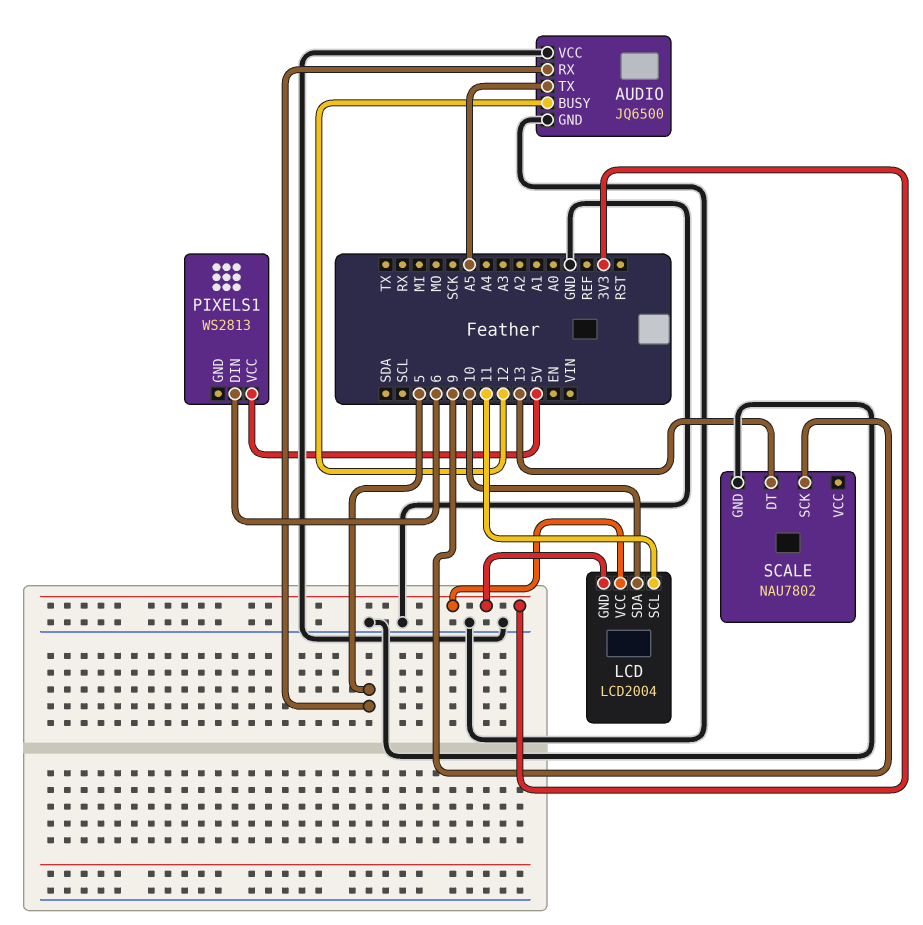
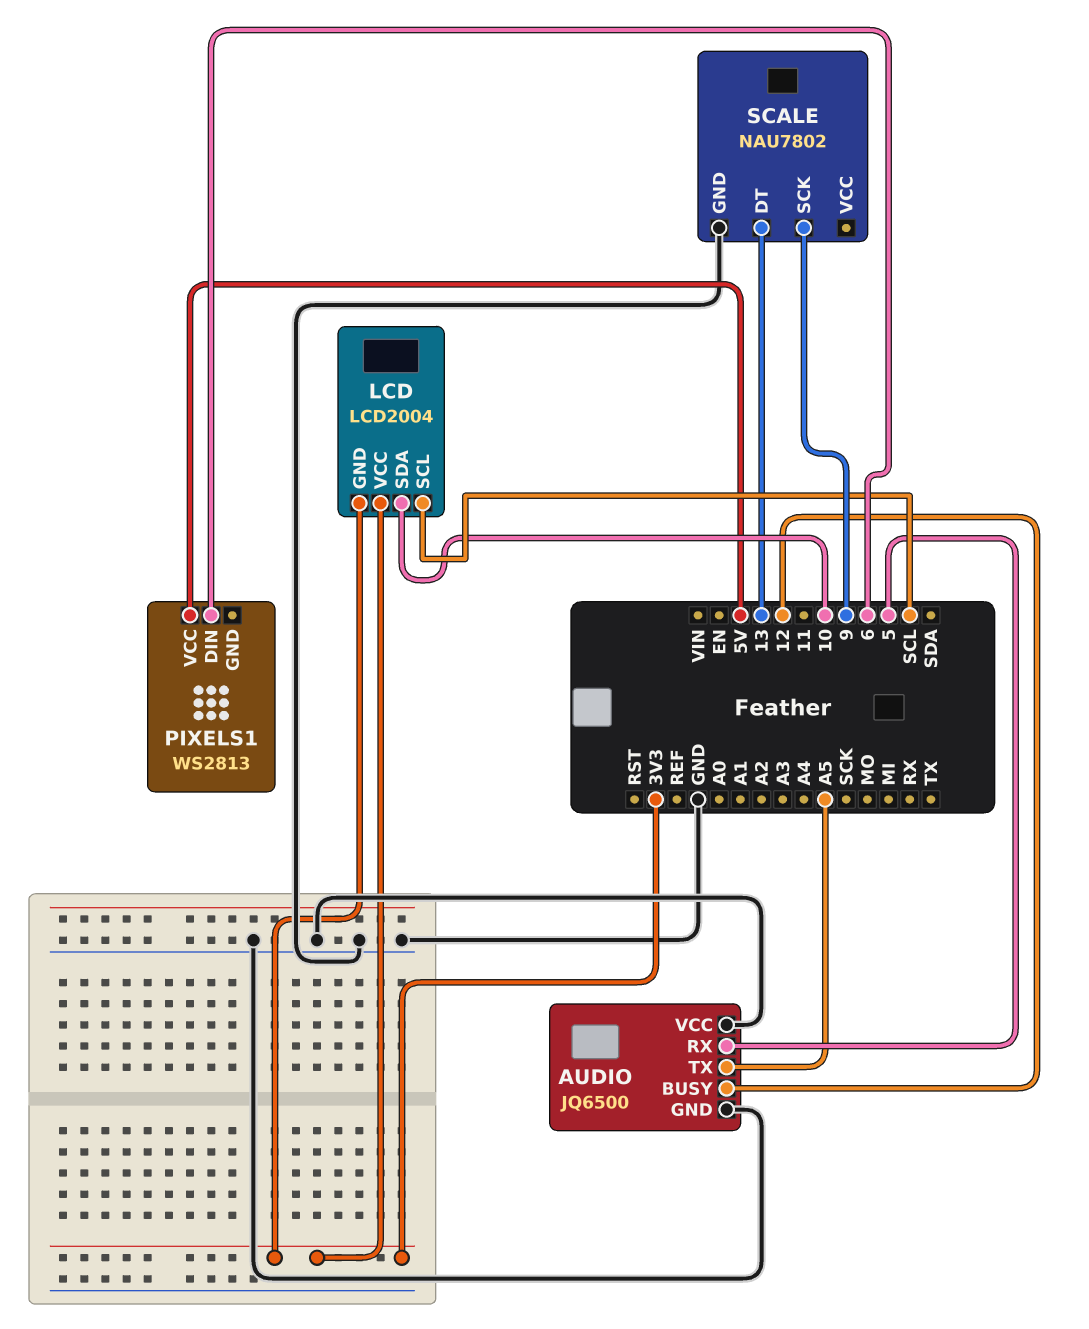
LCD pin SCL: 11 -> SCL

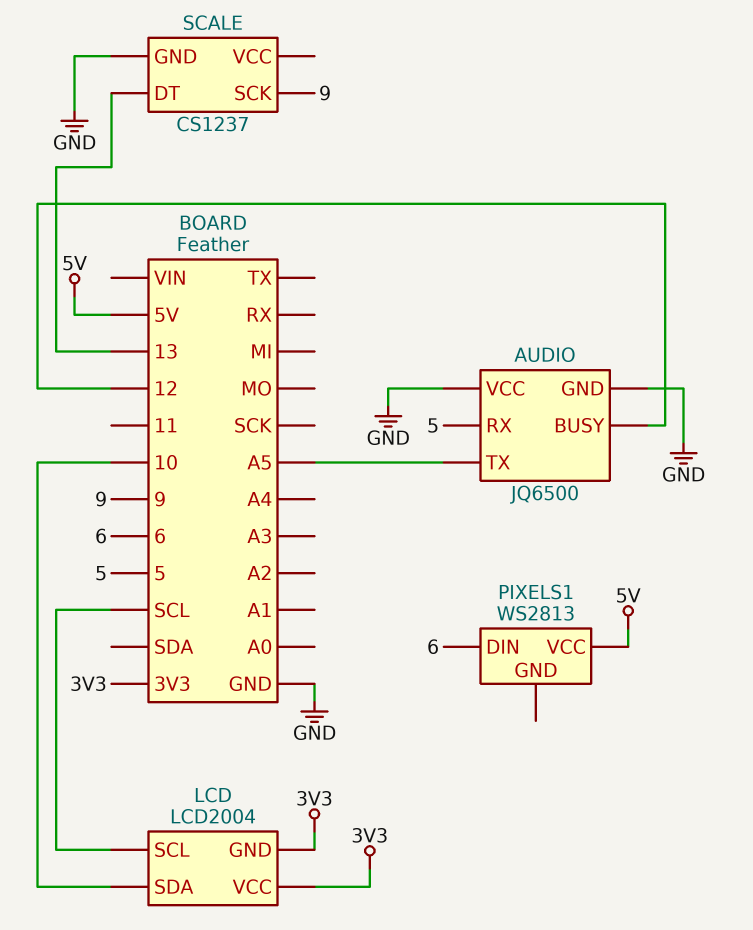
SCALE: NAU7802 -> CS1237

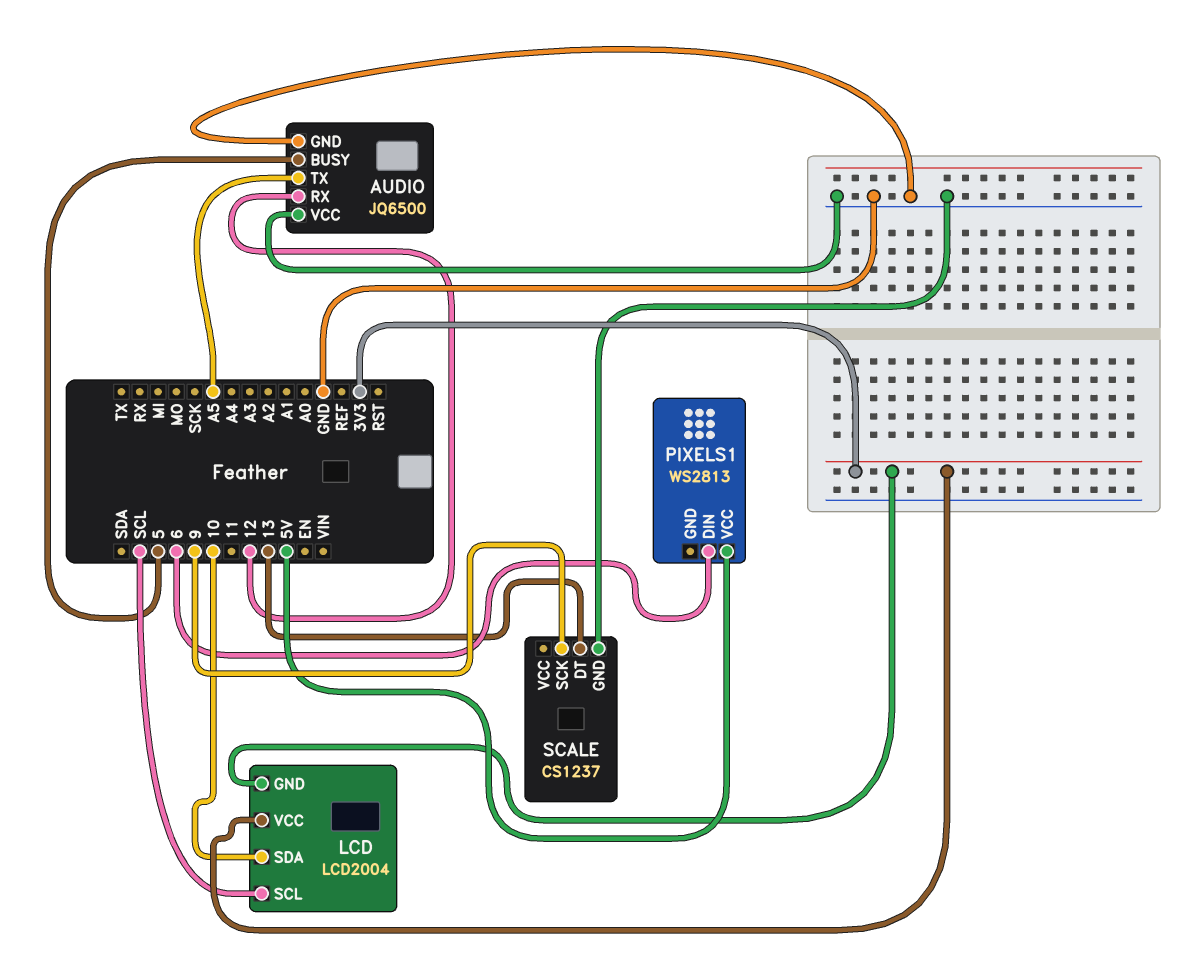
AUDIO pin BUSY: 12 -> 5
AUDIO pin RX: 5 -> 12

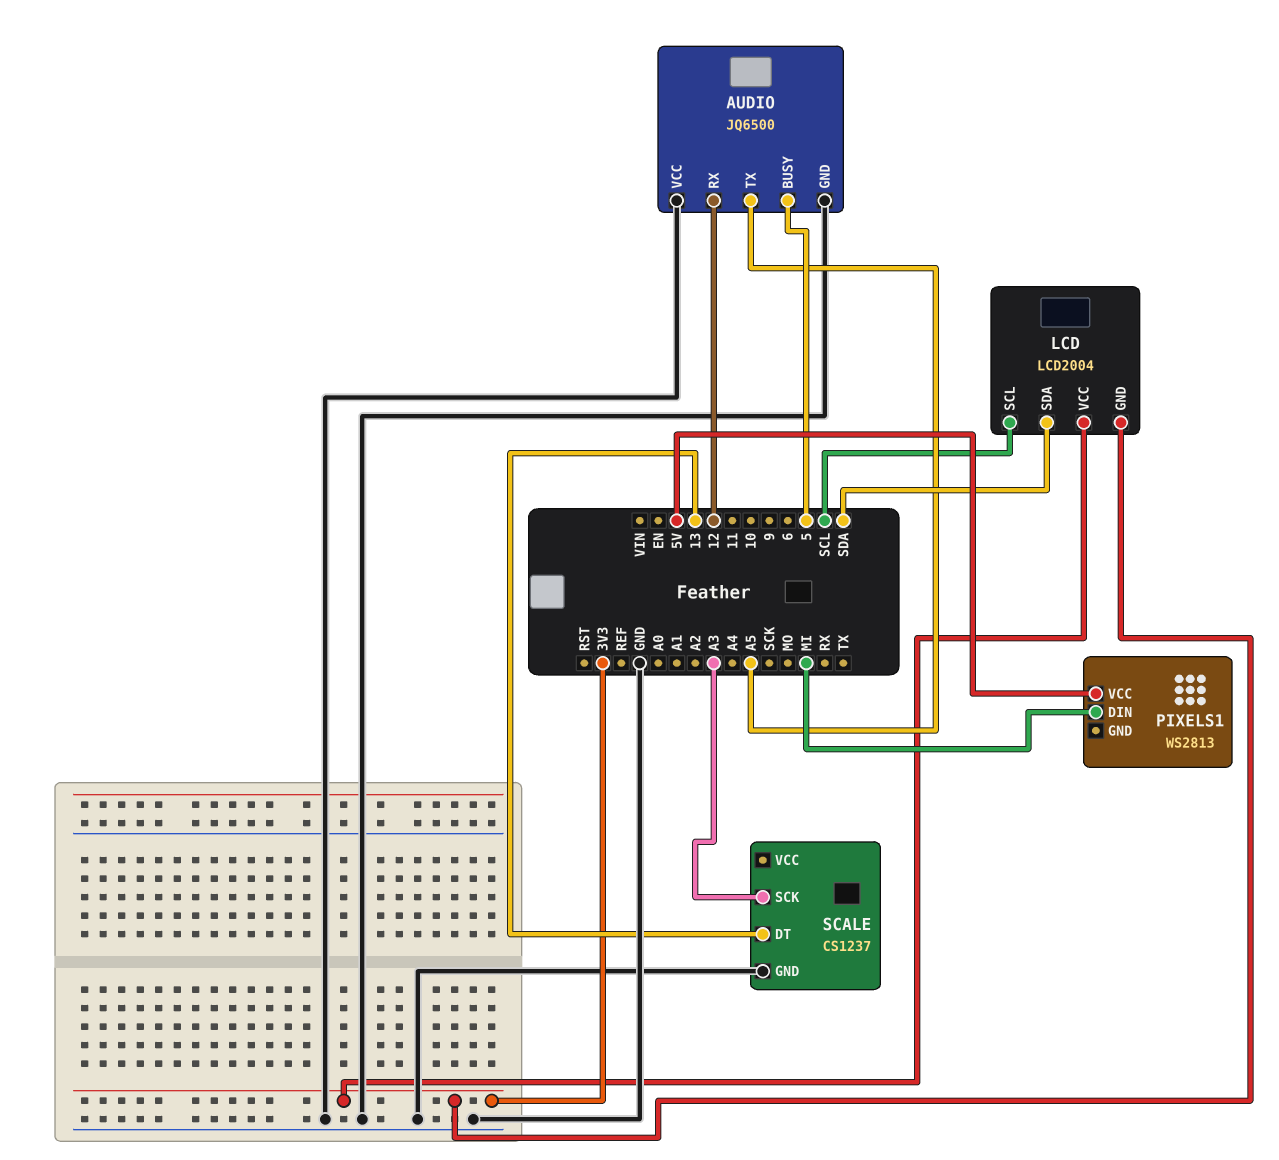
LCD pin SDA: 10 -> SDA
PIXELS1 pin DIN: 6 -> MI
SCALE pin SCK: 9 -> A3

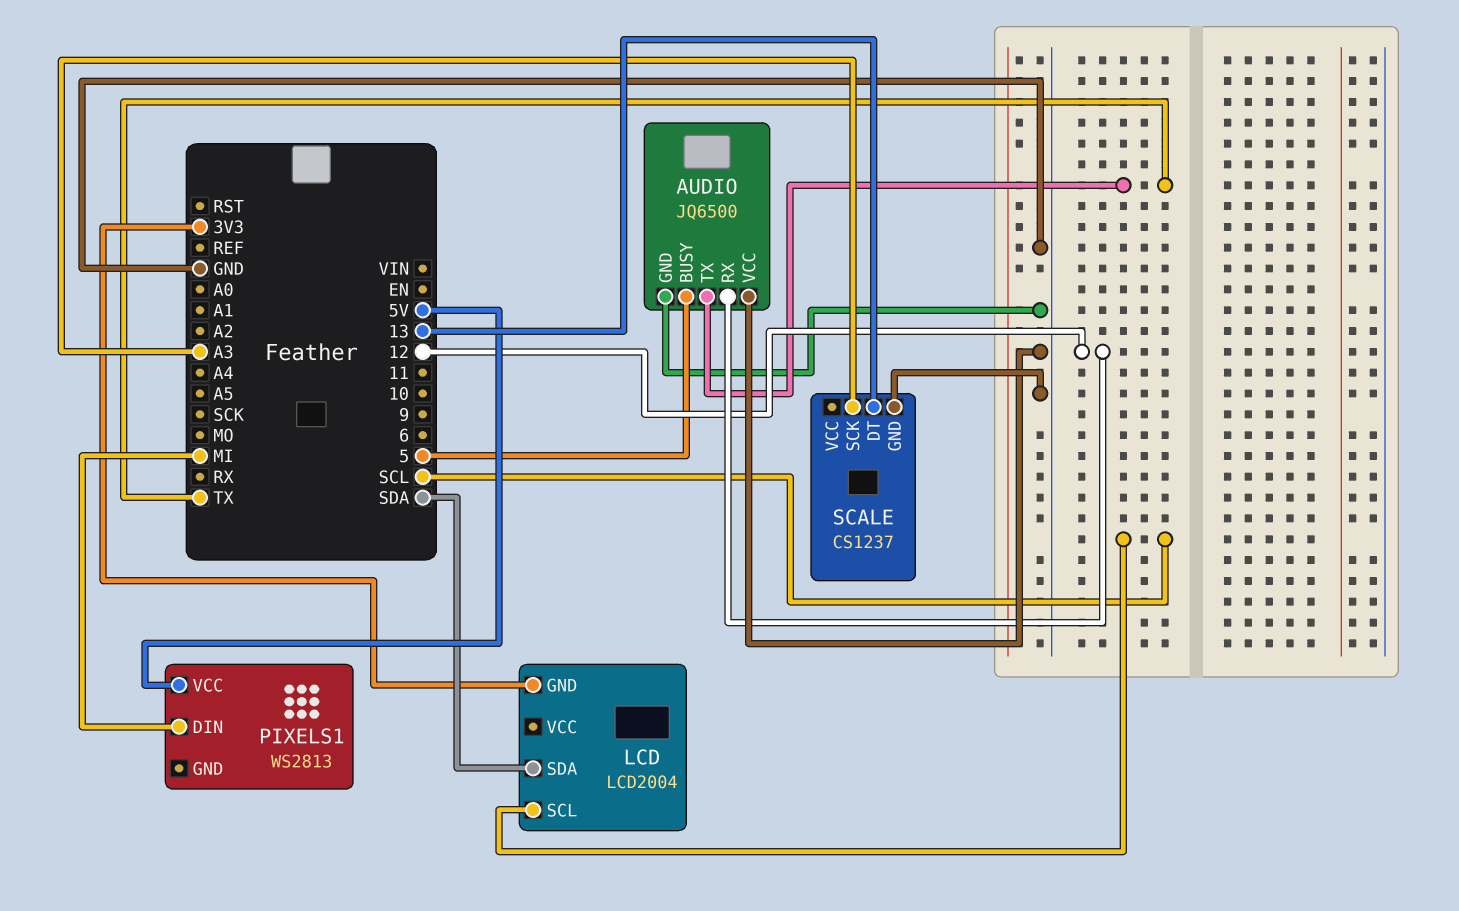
AUDIO pin TX: A5 -> TX
LCD pin VCC: 3V3 -> none

